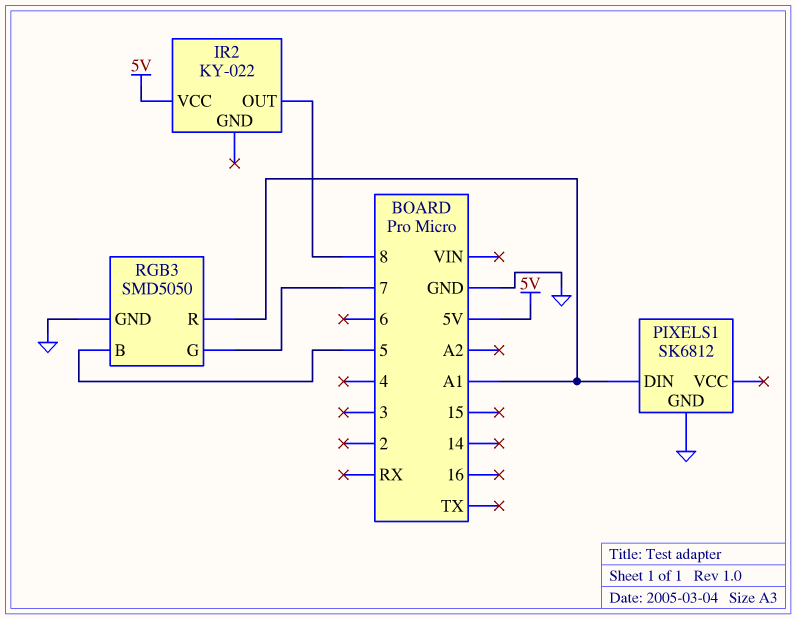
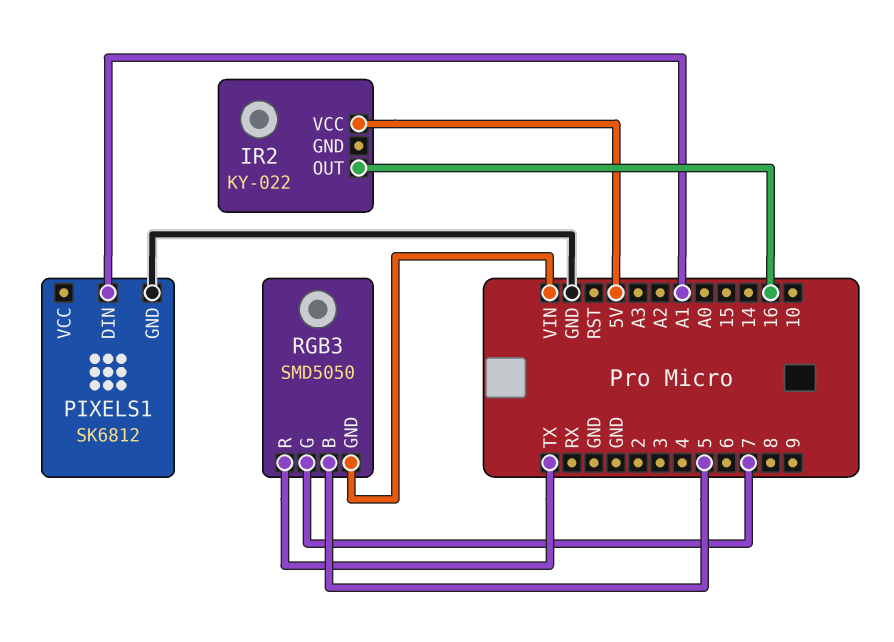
IR2 pin OUT: 8 -> 16
RGB3 pin GND: GND -> VIN
RGB3 pin R: A1 -> TX

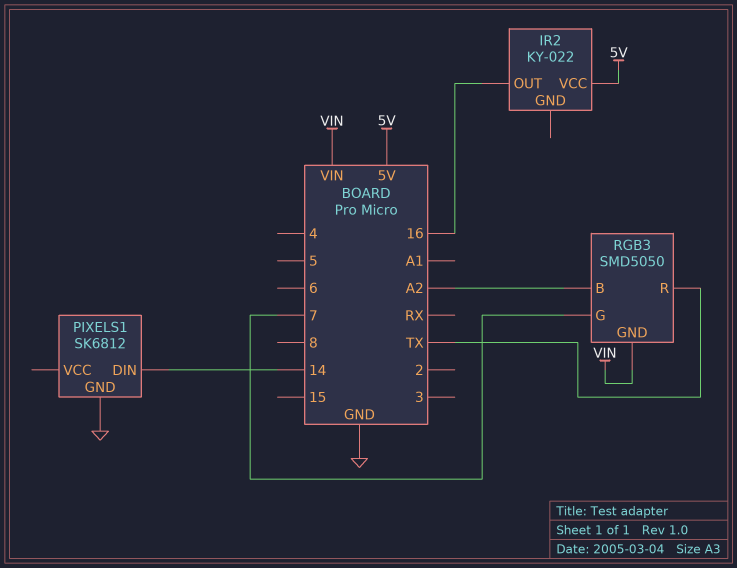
PIXELS1 pin DIN: A1 -> 14
RGB3 pin B: 5 -> A2

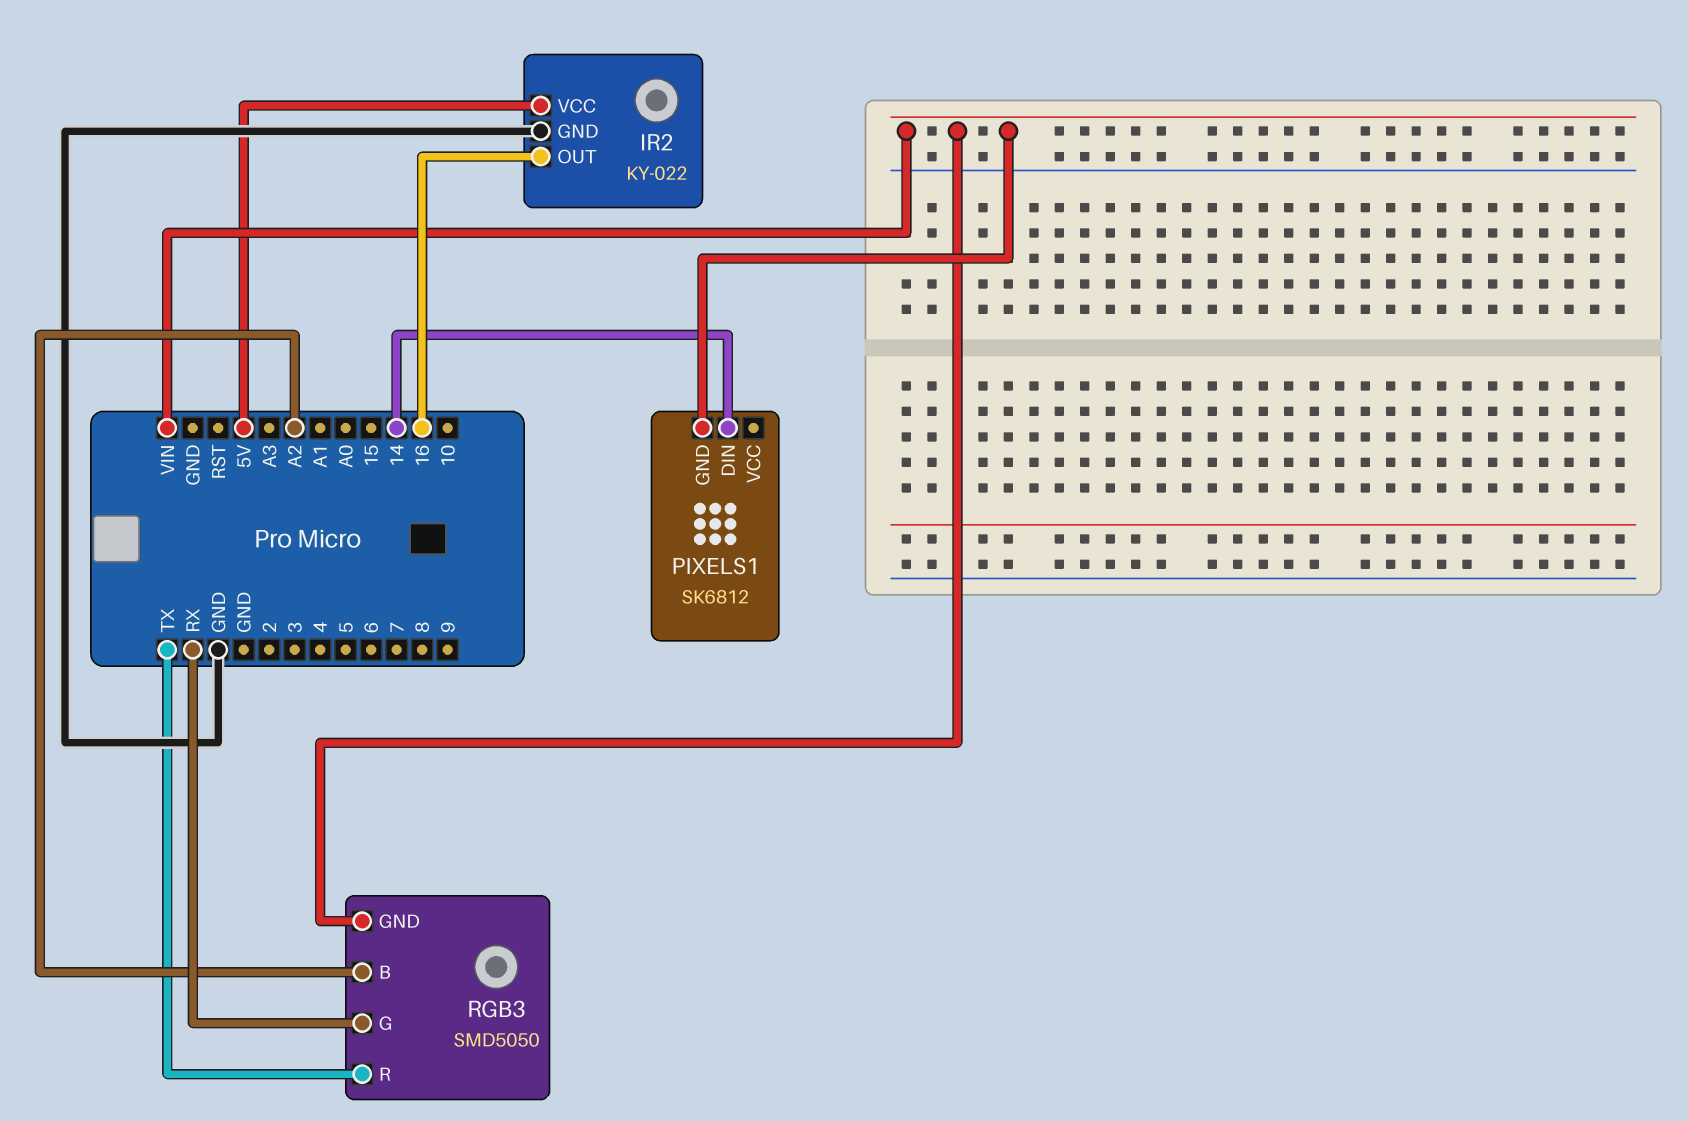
IR2 pin GND: none -> GND
PIXELS1 pin GND: GND -> VIN
RGB3 pin G: 7 -> RX

